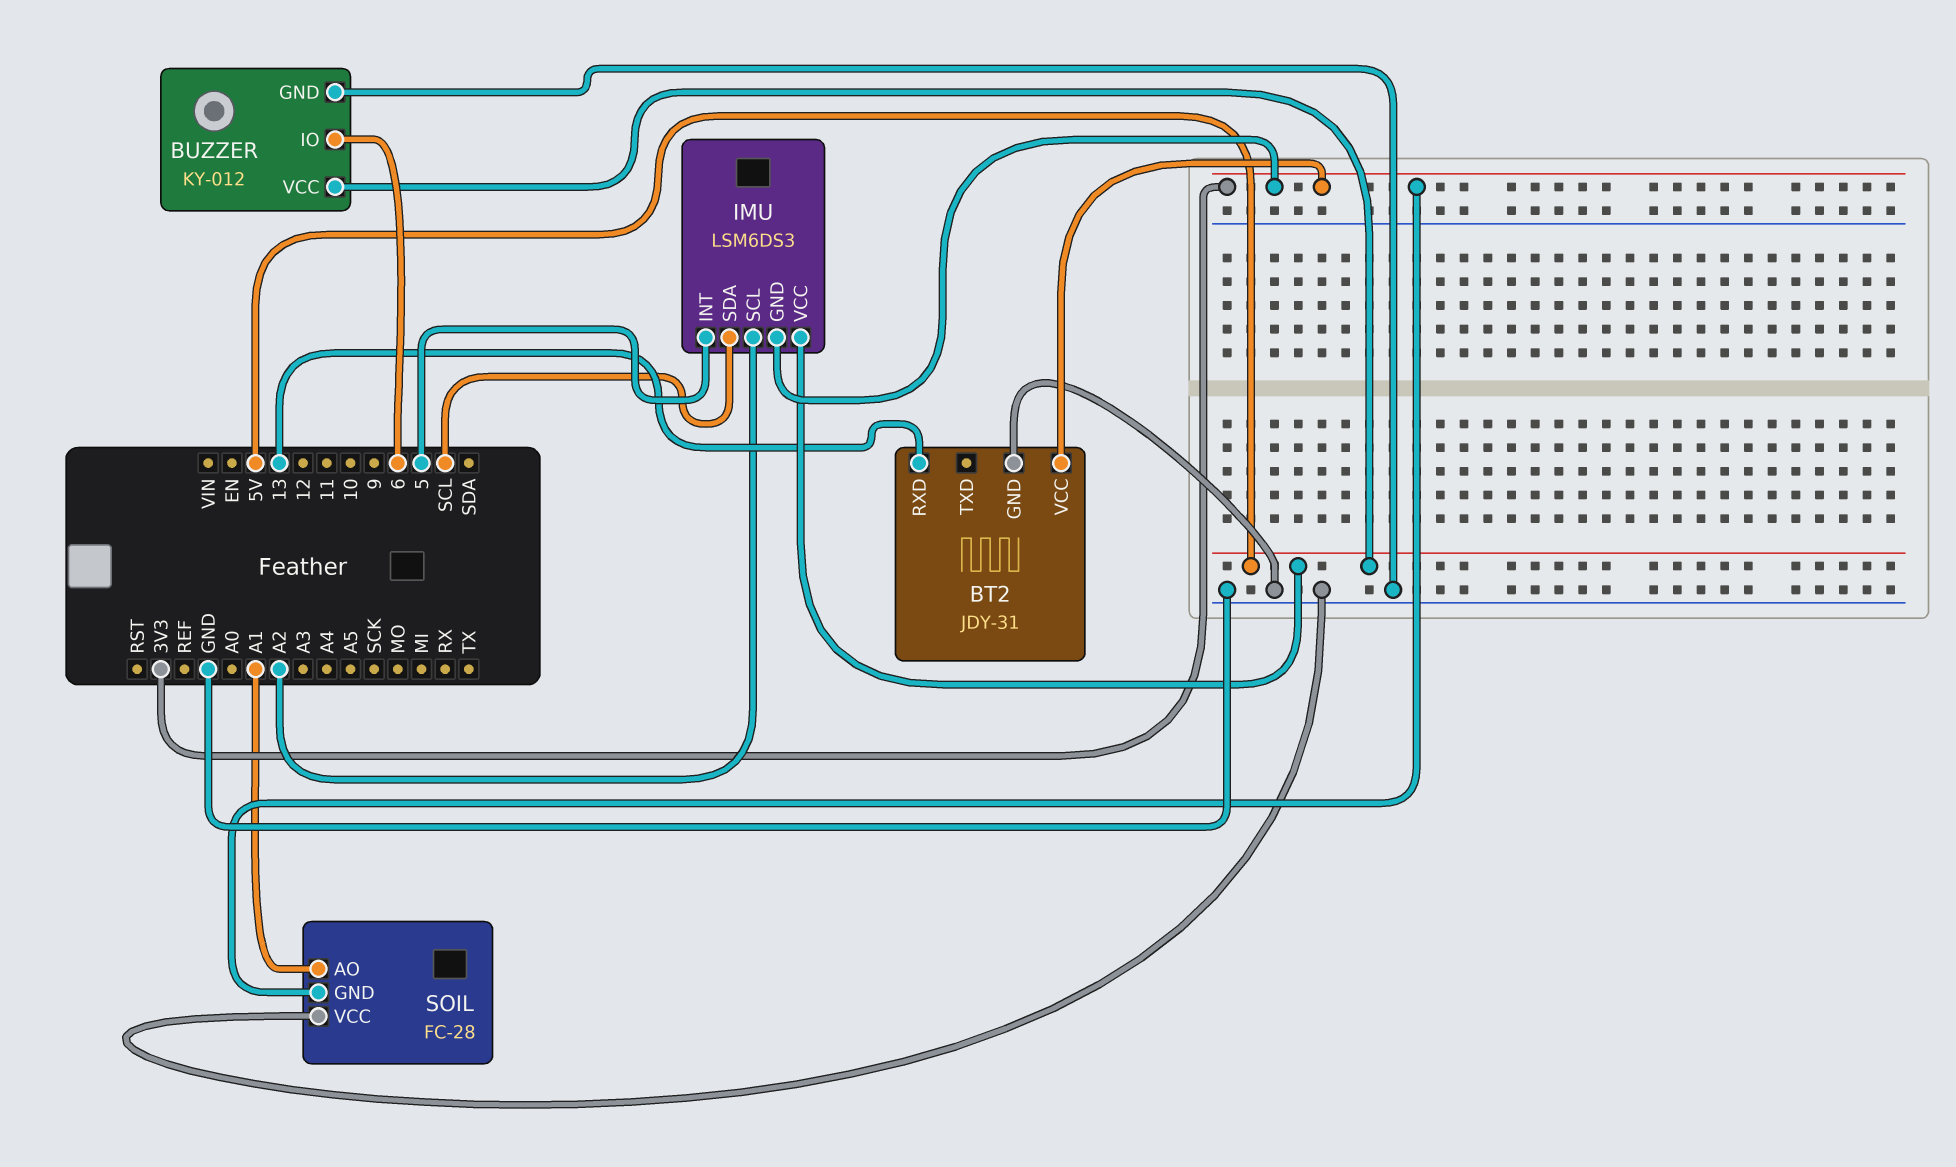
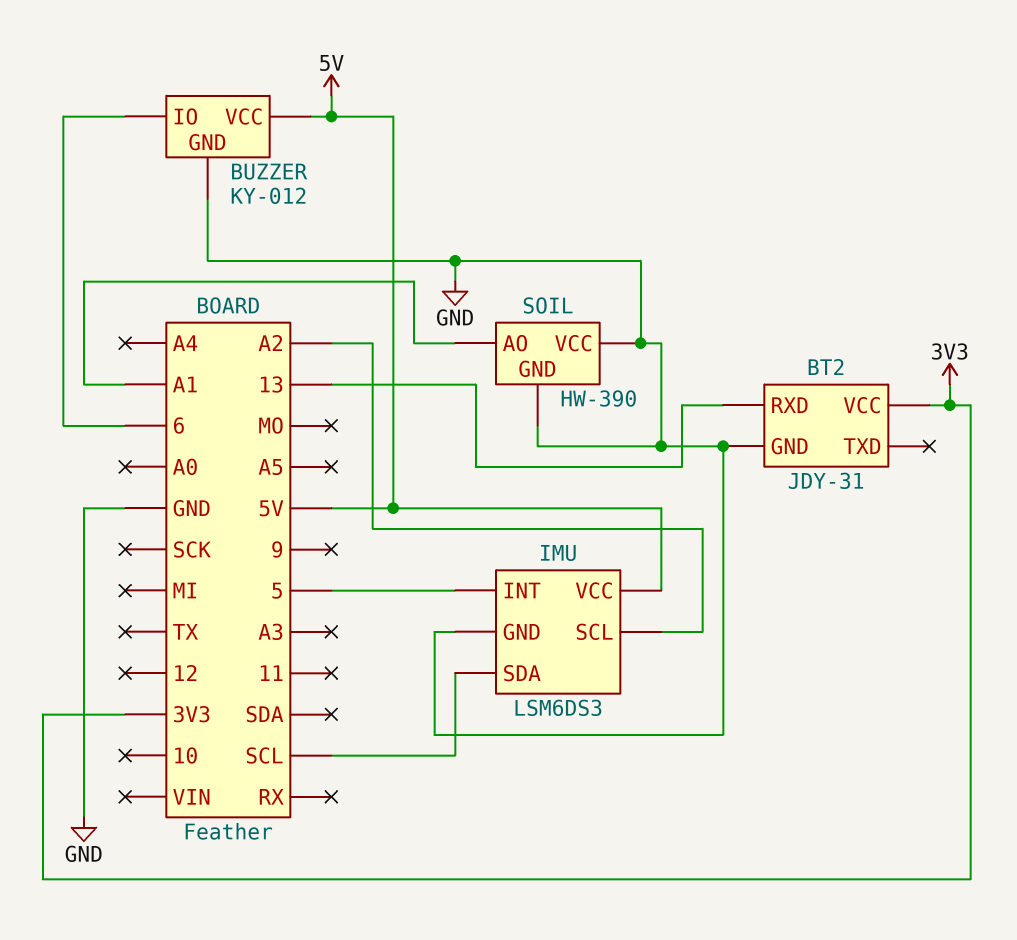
IMU pin GND: 3V3 -> GND
SOIL: FC-28 -> HW-390
SOIL pin GND: 3V3 -> GND

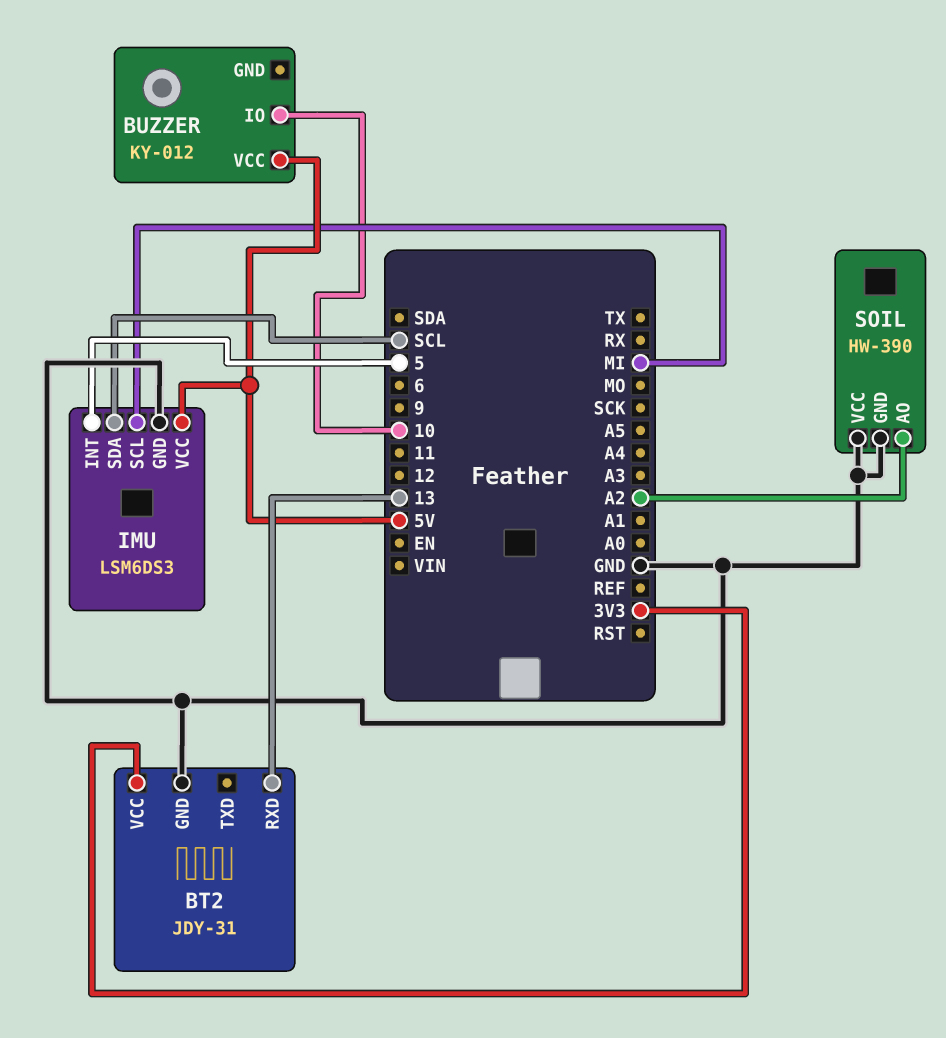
BUZZER pin GND: GND -> none
BUZZER pin IO: 6 -> 10
IMU pin SCL: A2 -> MI
SOIL pin AO: A1 -> A2

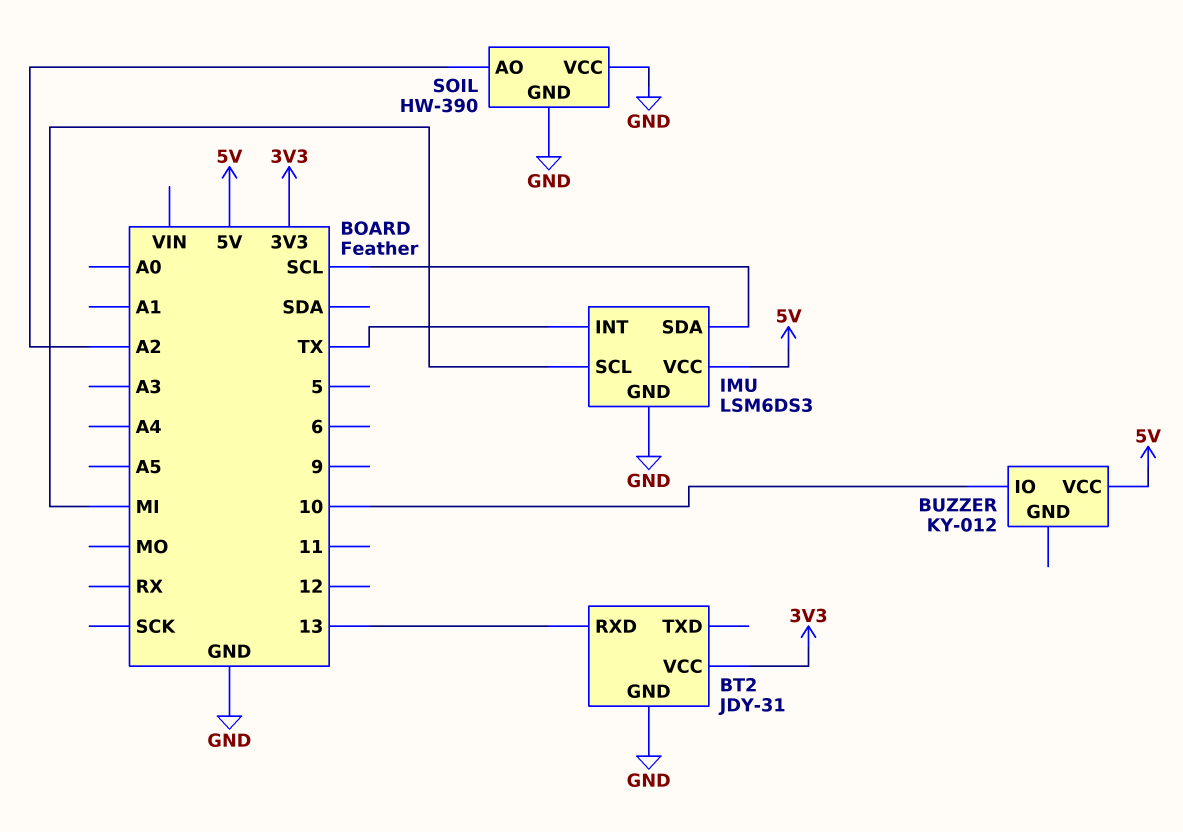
IMU pin INT: 5 -> TX

